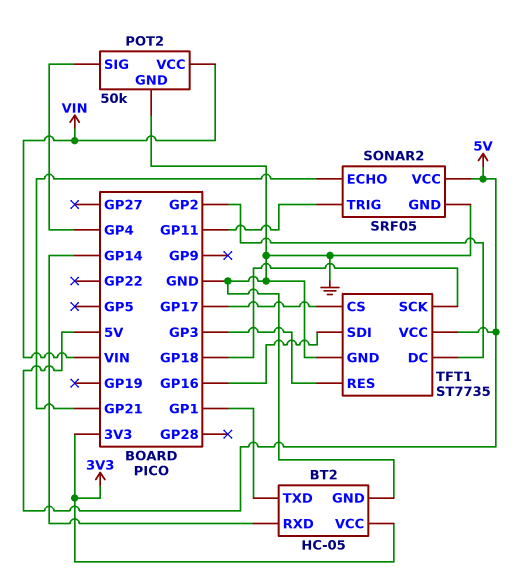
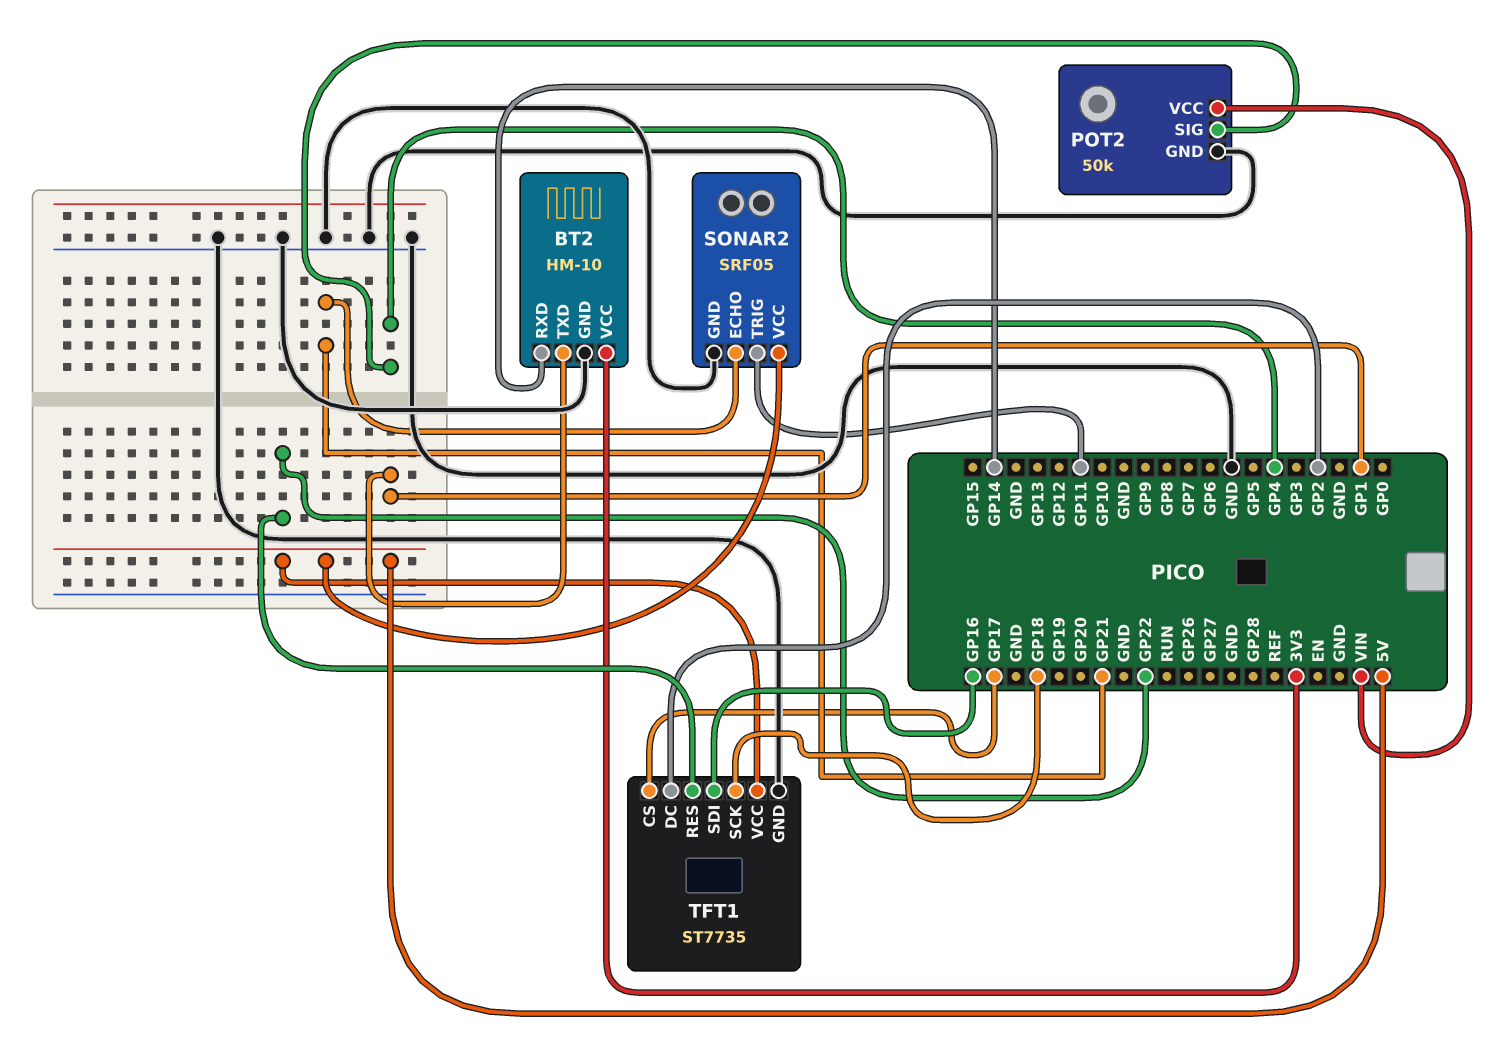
BT2: HC-05 -> HM-10
TFT1 pin RES: GP3 -> GP22

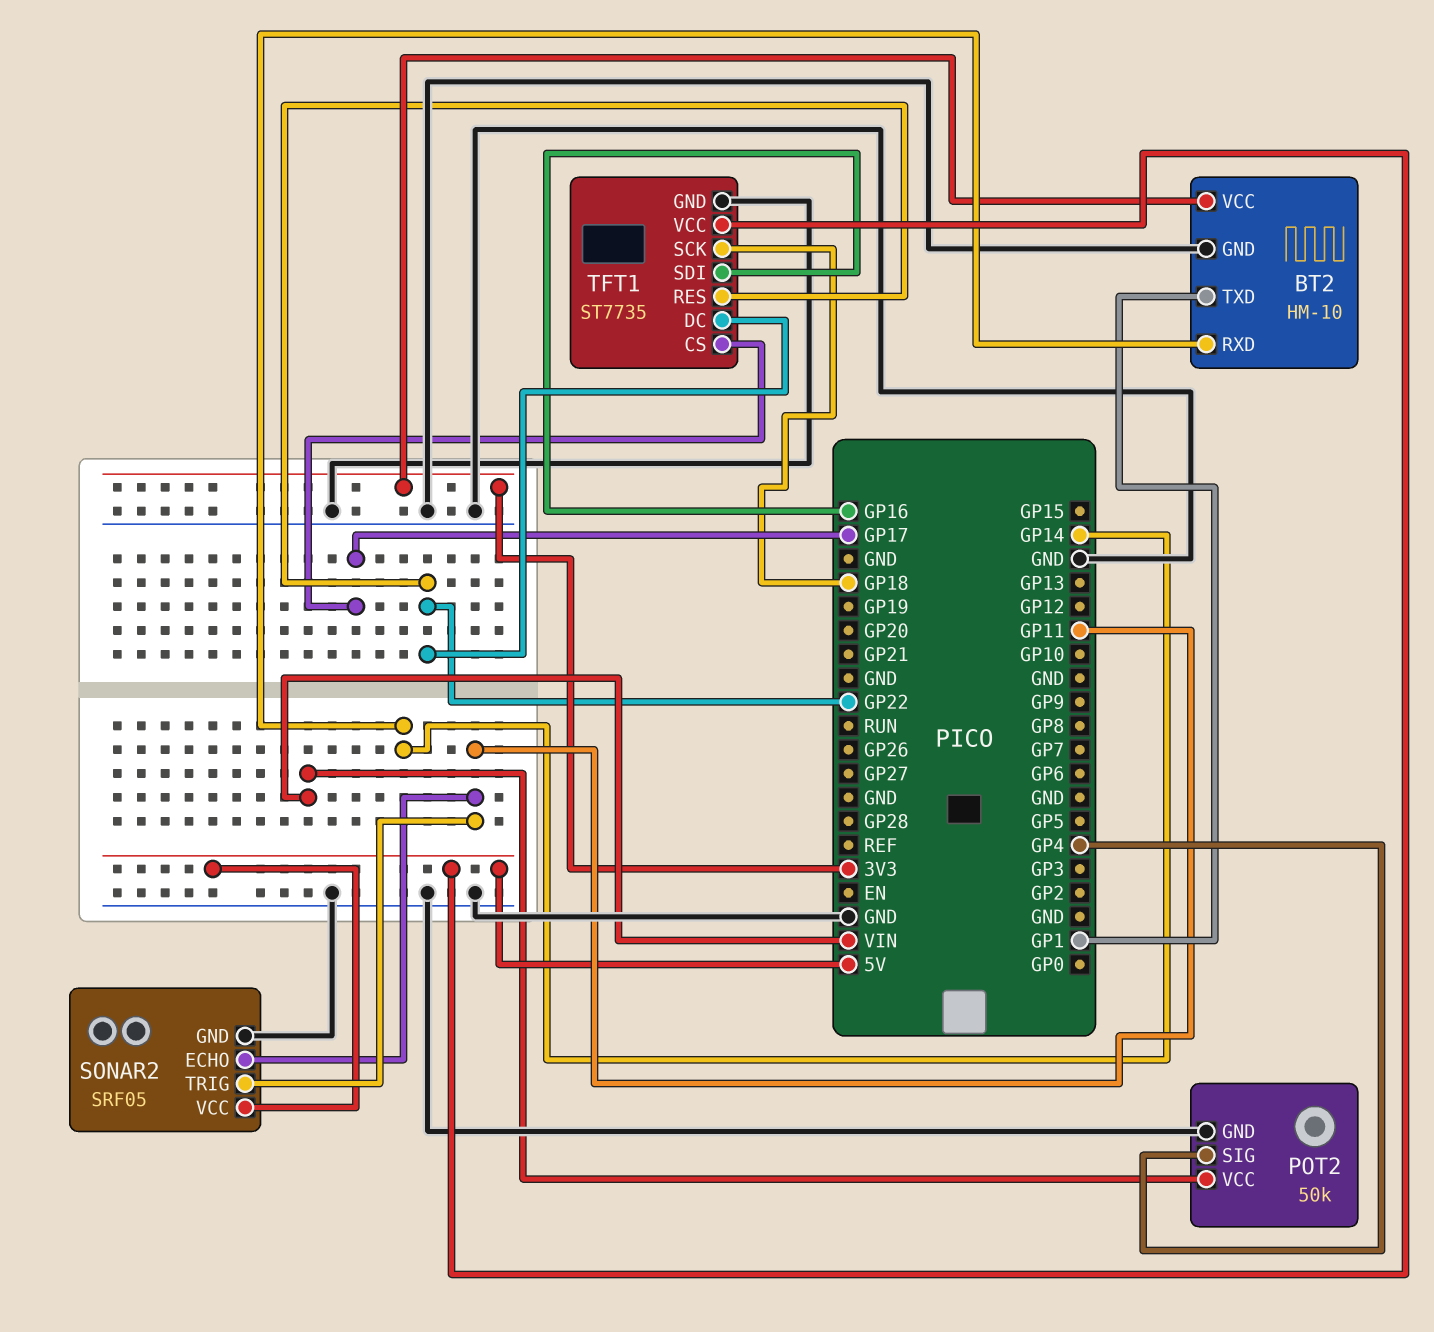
SONAR2 pin ECHO: GP21 -> GP11
TFT1 pin DC: GP2 -> GP22

